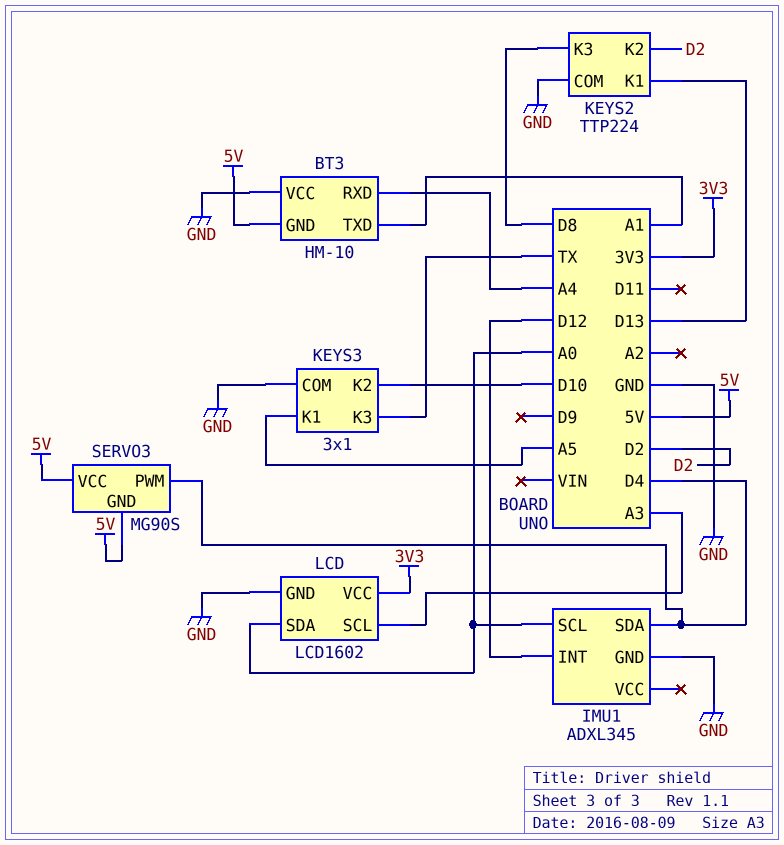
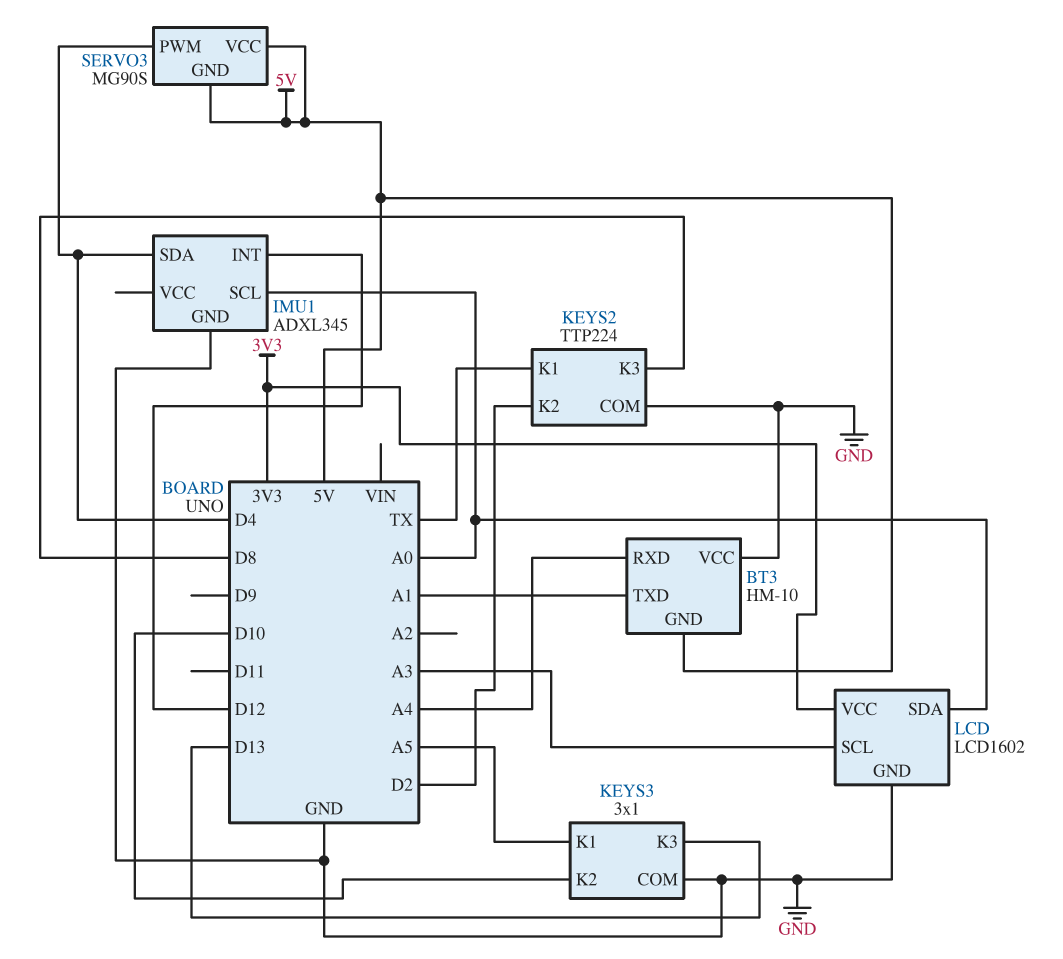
KEYS2 pin K1: D13 -> TX
KEYS3 pin K3: TX -> D13

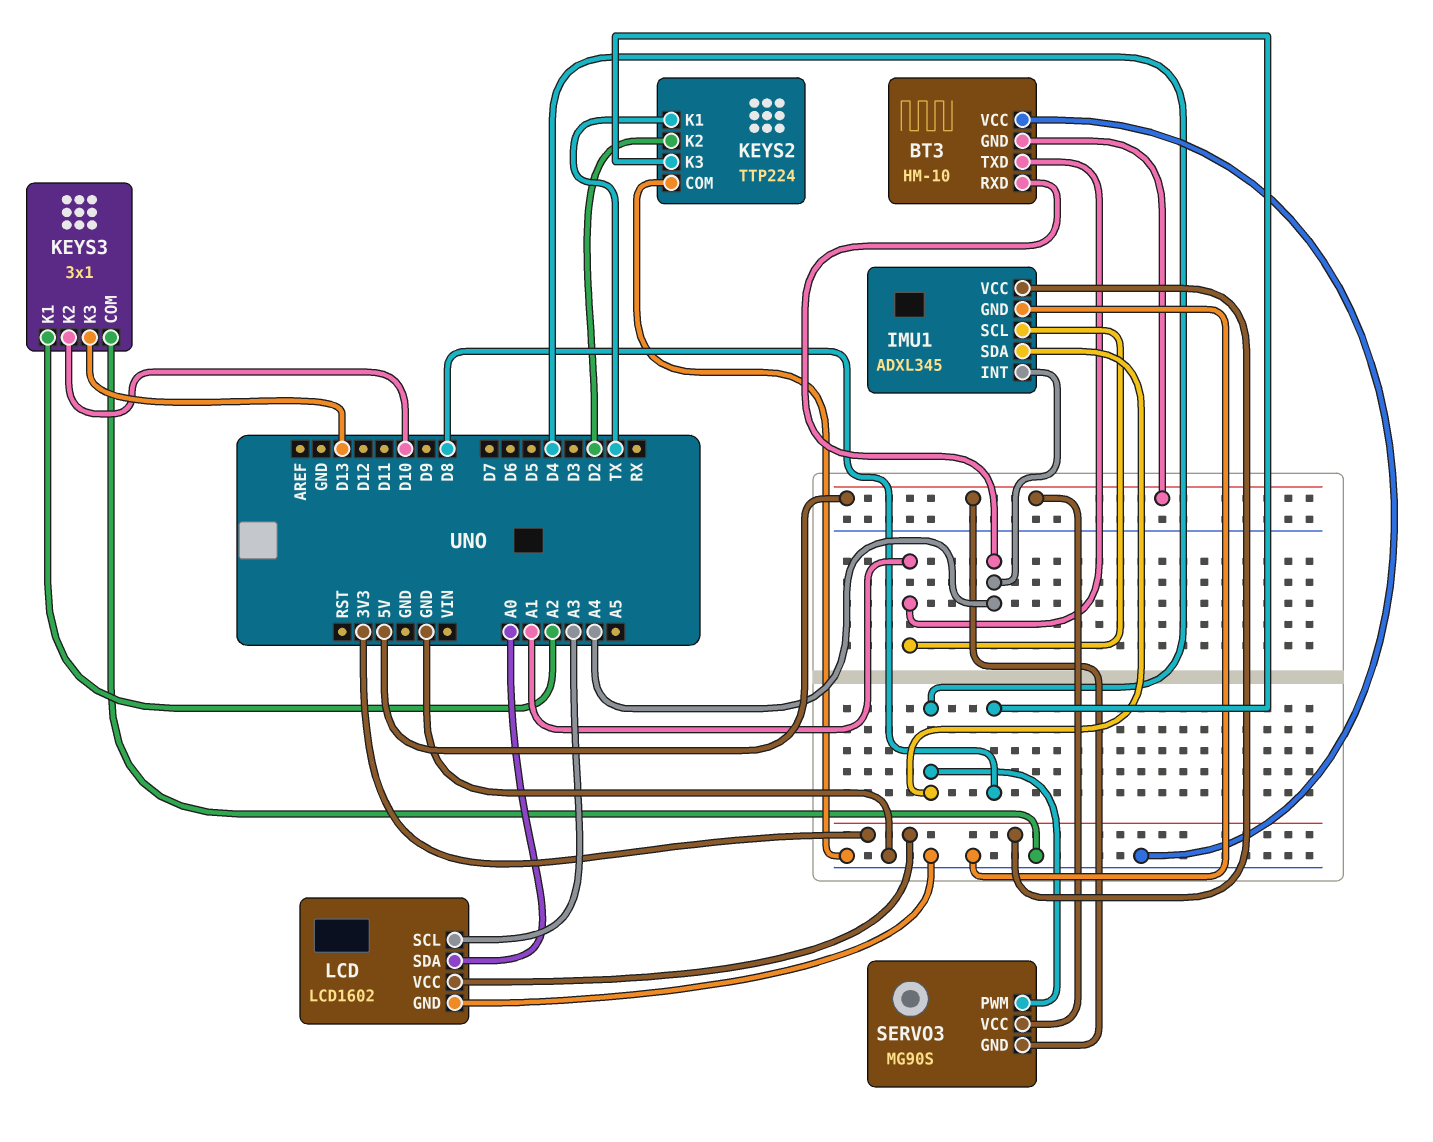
IMU1 pin INT: D12 -> A4
IMU1 pin SCL: A0 -> A1
IMU1 pin VCC: none -> 3V3
KEYS3 pin K1: A5 -> A2

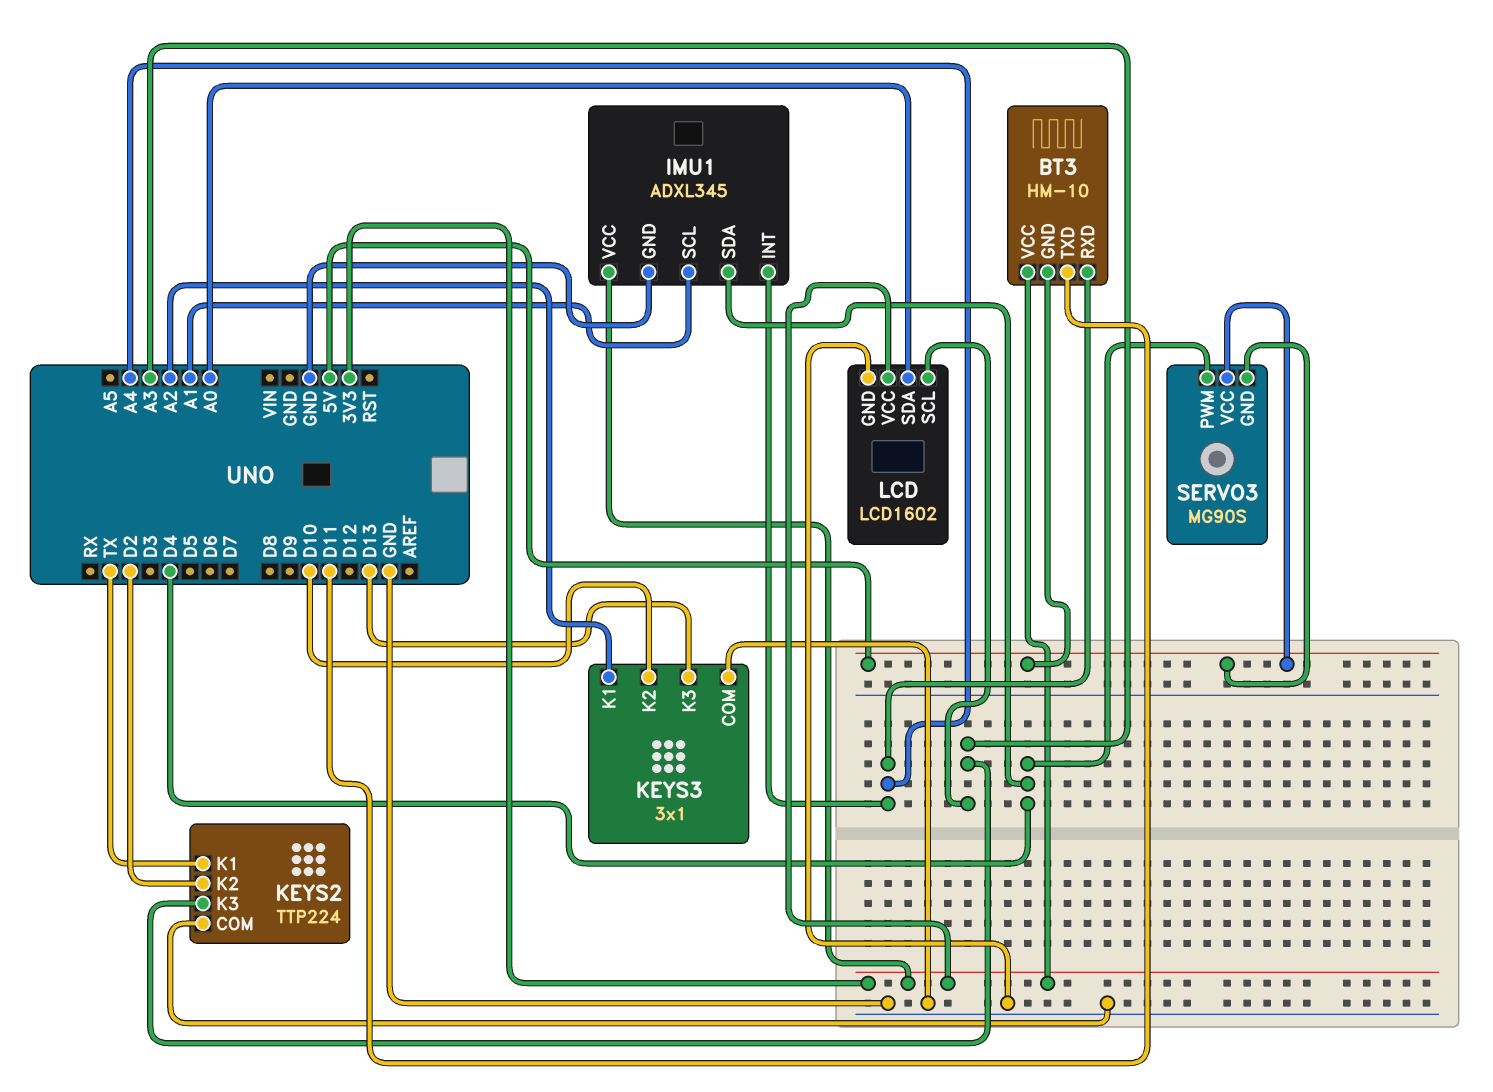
BT3 pin TXD: A1 -> D11
BT3 pin VCC: GND -> 3V3
KEYS2 pin K3: D8 -> A3

